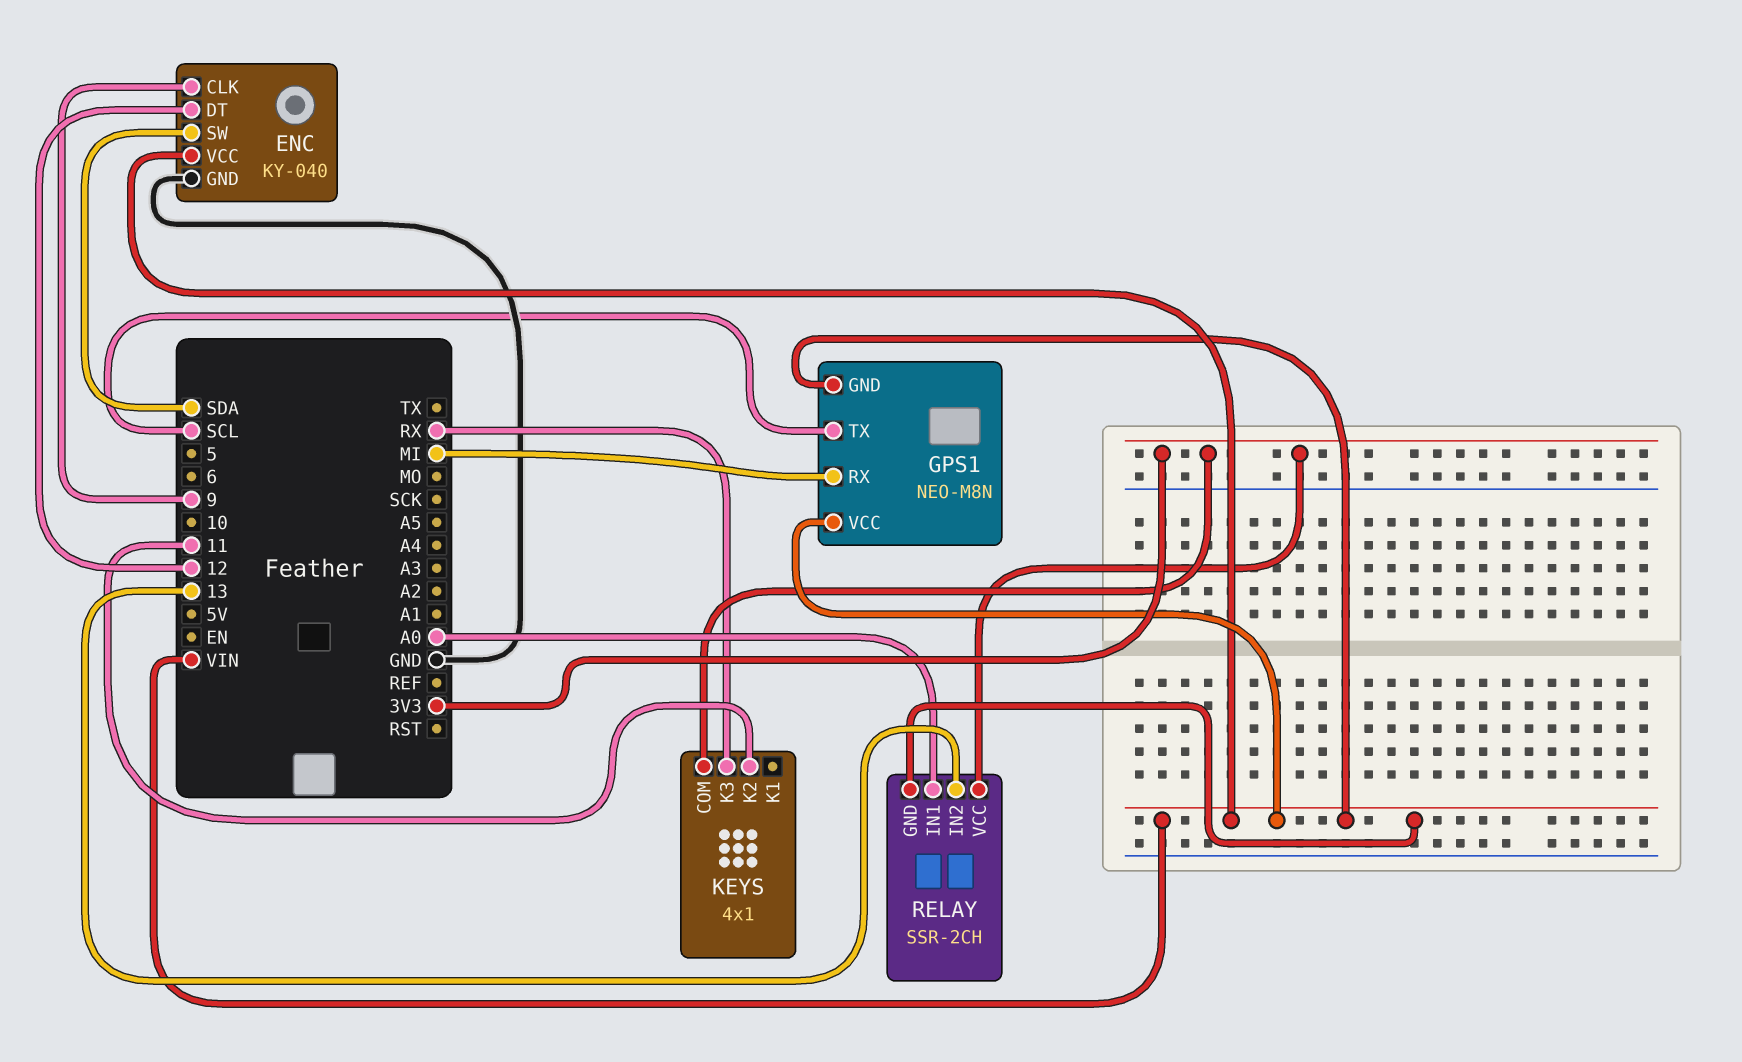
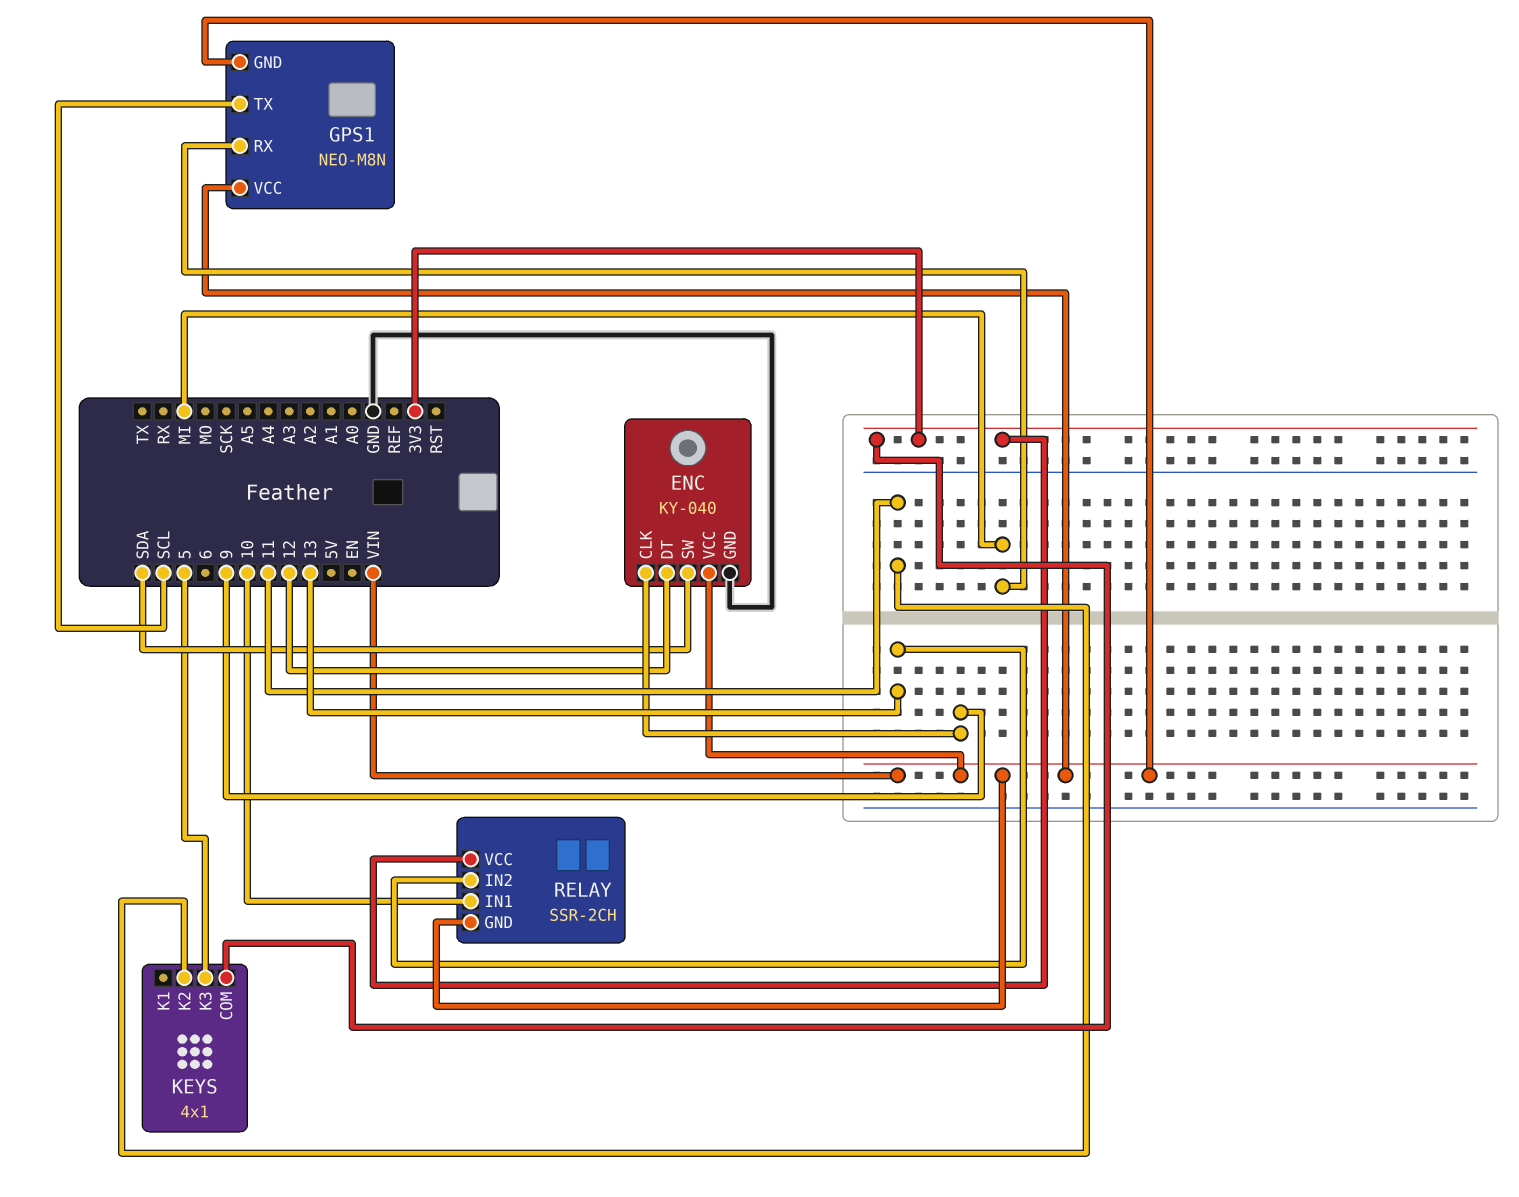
KEYS pin K3: RX -> 5
RELAY pin IN1: A0 -> 10

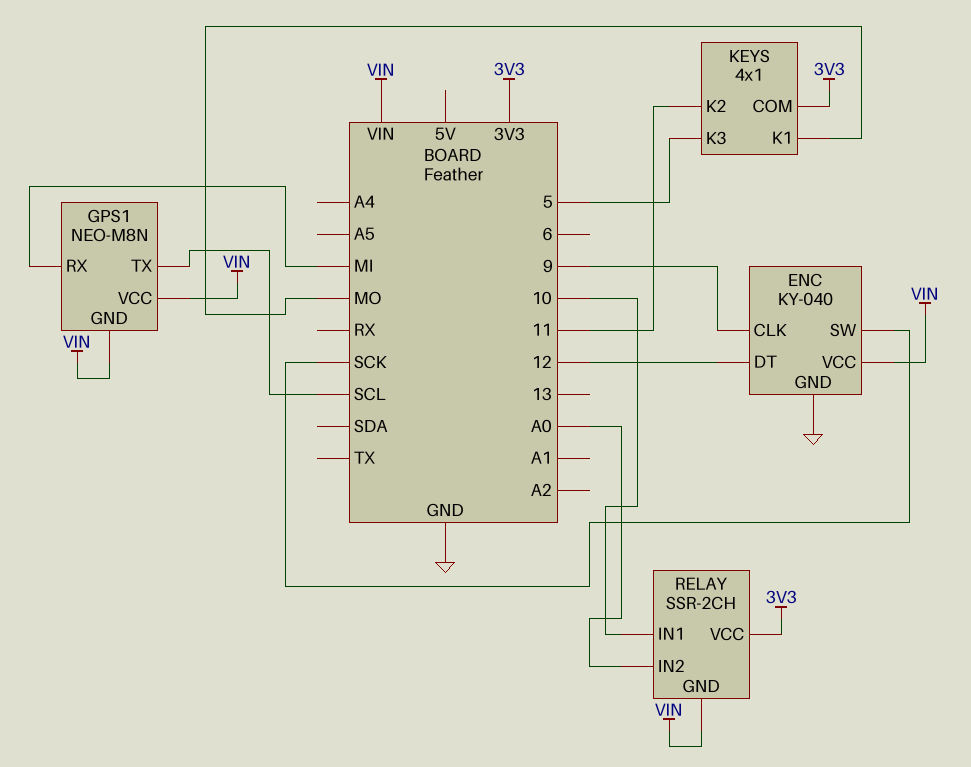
ENC pin SW: SDA -> SCK
KEYS pin K1: none -> MO
RELAY pin IN2: 13 -> A0

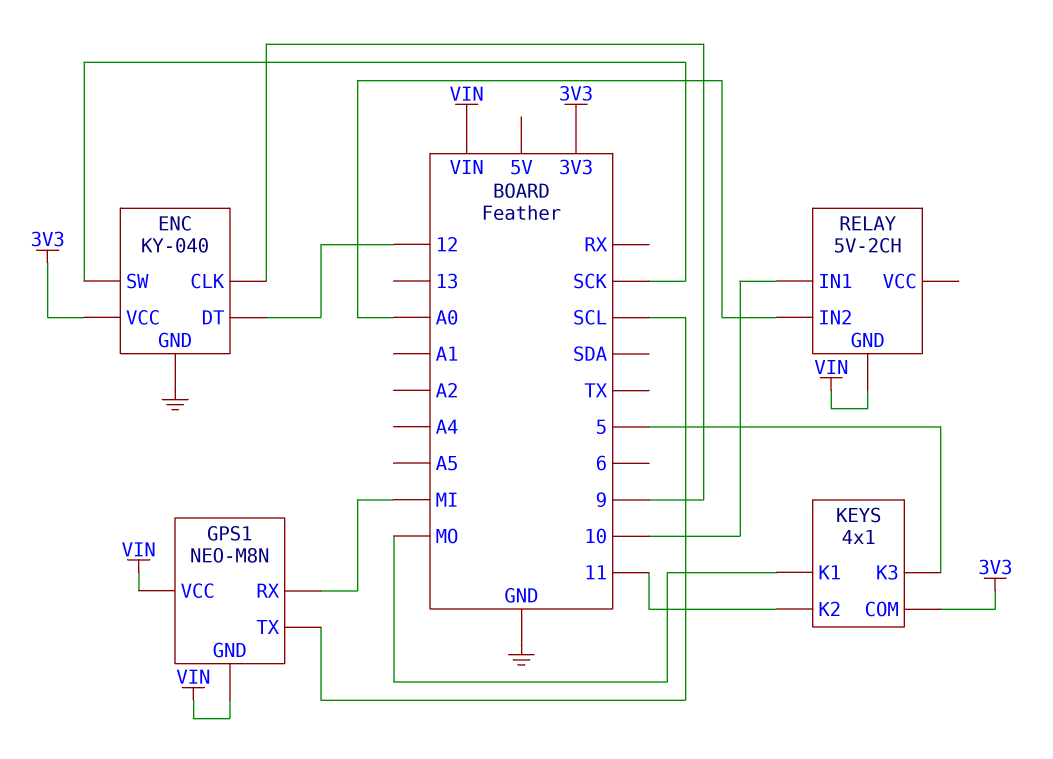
ENC pin VCC: VIN -> 3V3
RELAY: SSR-2CH -> 5V-2CH
RELAY pin VCC: 3V3 -> none

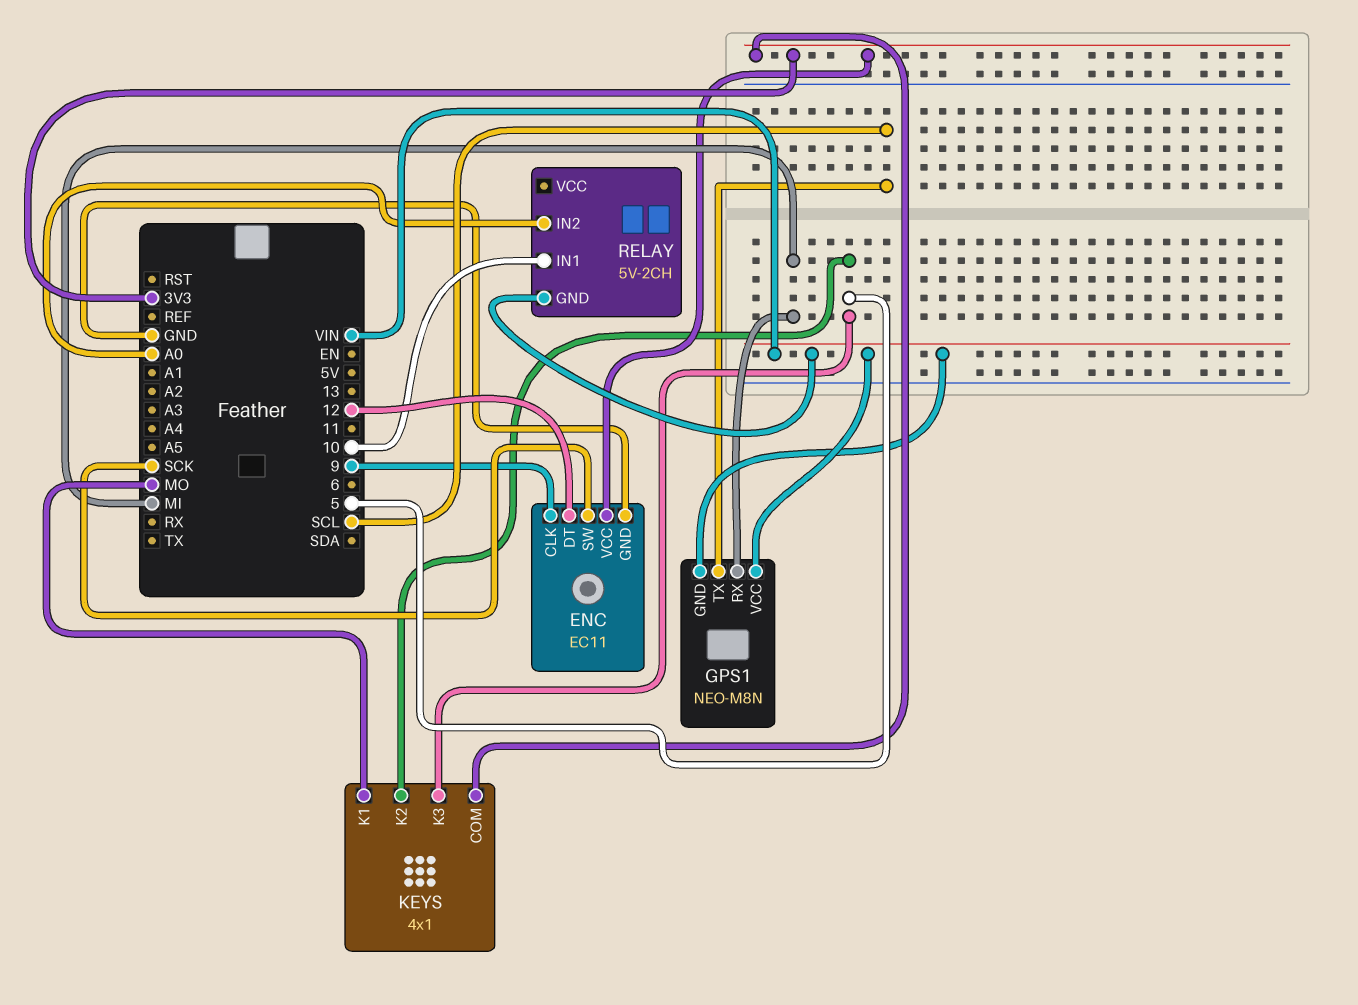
ENC: KY-040 -> EC11
KEYS pin K2: 11 -> 5

